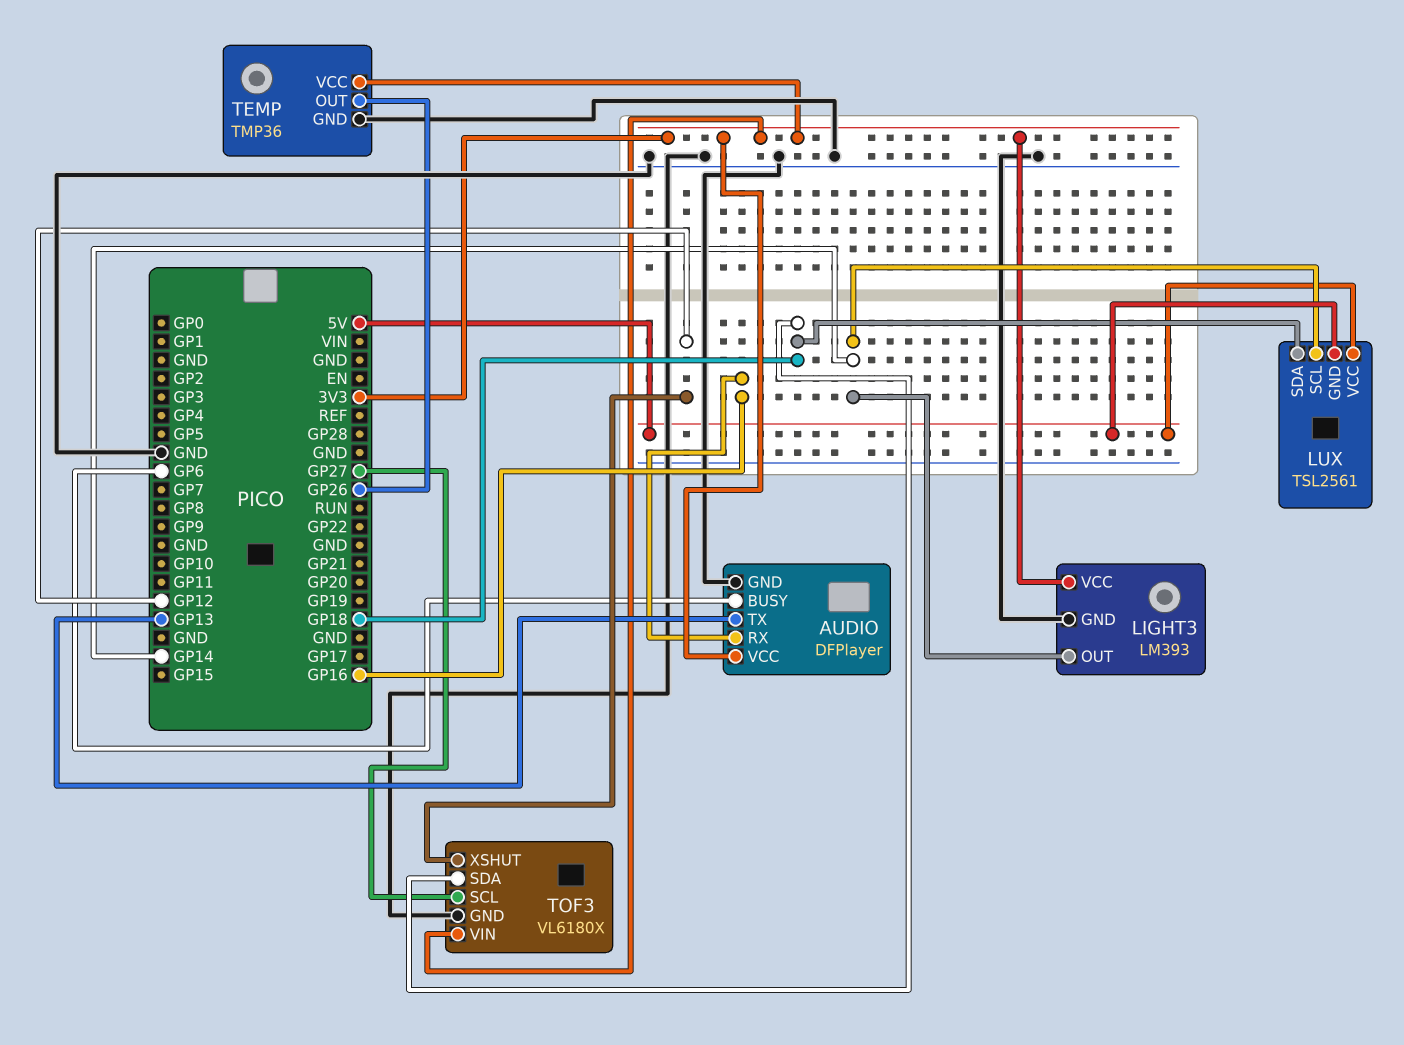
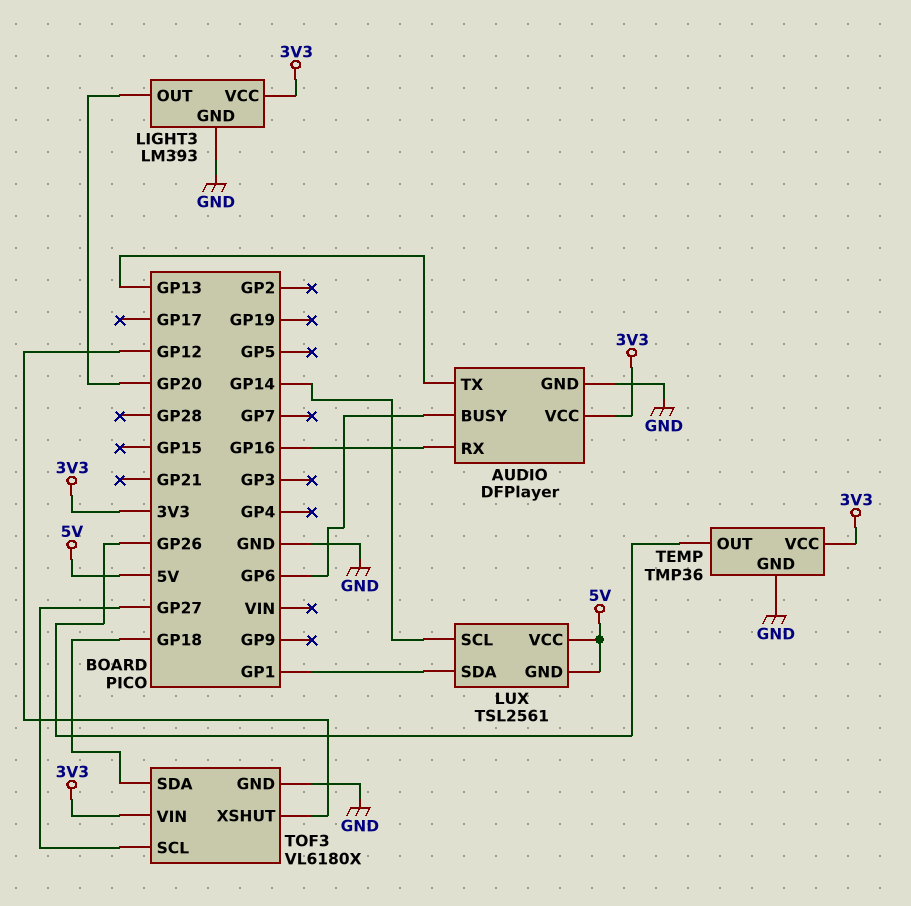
LIGHT3 pin OUT: GP14 -> GP20
LUX pin SDA: GP18 -> GP1

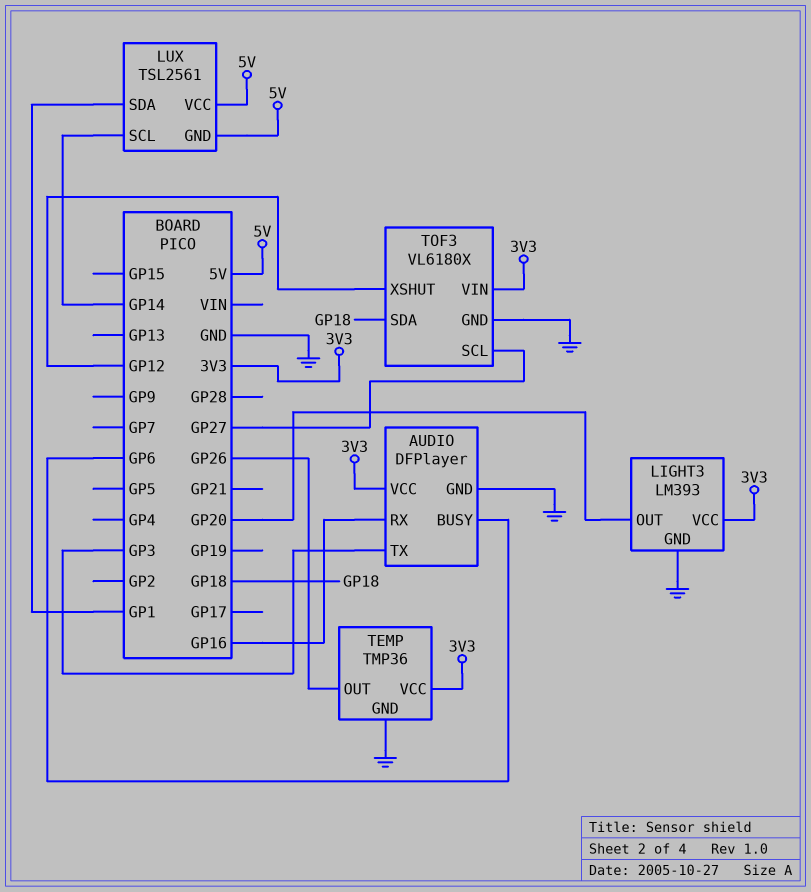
AUDIO pin TX: GP13 -> GP3

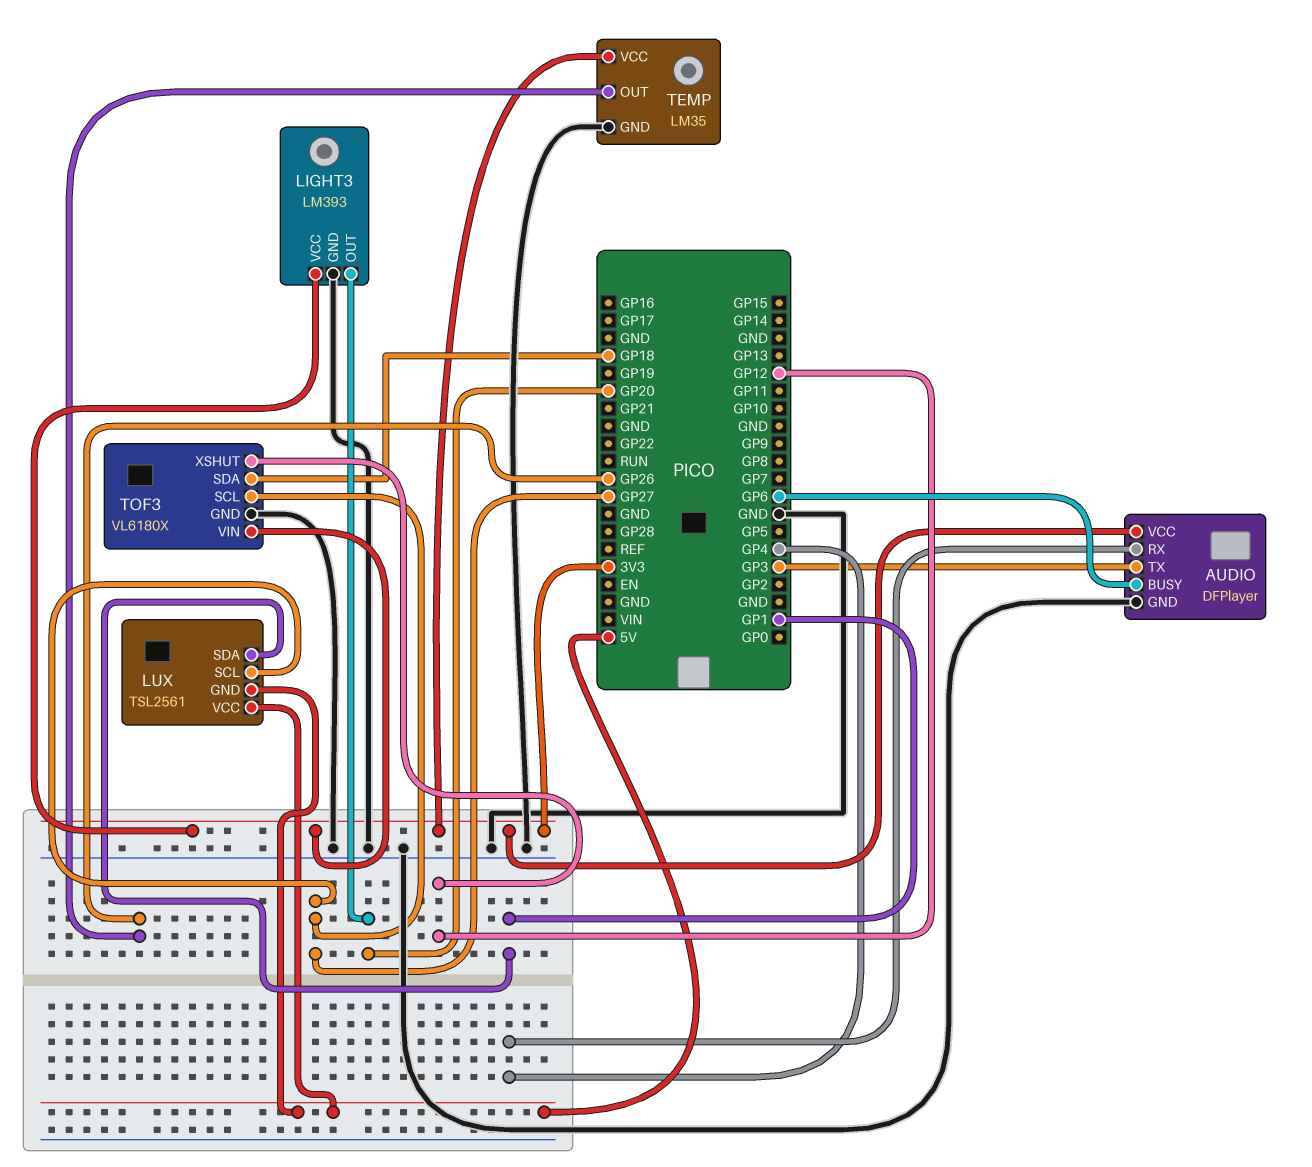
AUDIO pin RX: GP16 -> GP4
LUX pin SCL: GP14 -> GP27
TEMP: TMP36 -> LM35

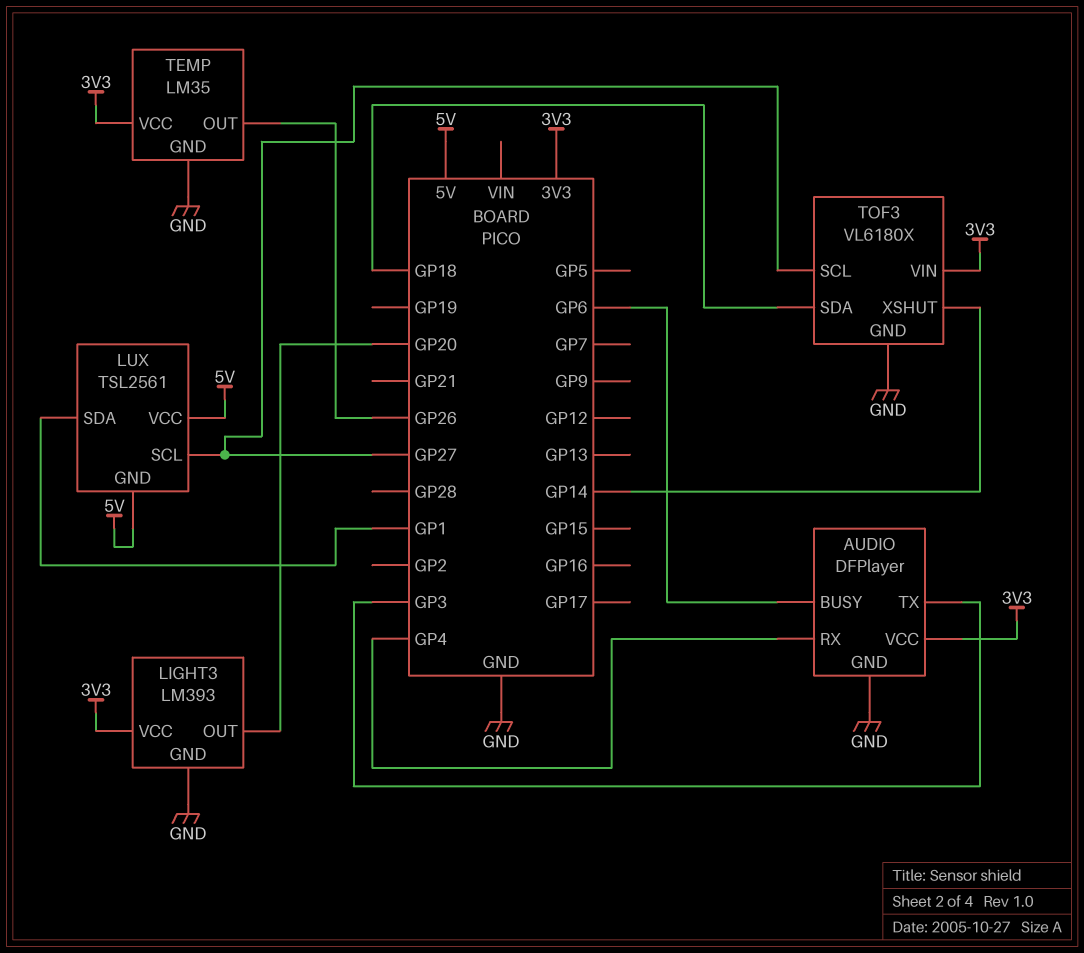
TOF3 pin XSHUT: GP12 -> GP14

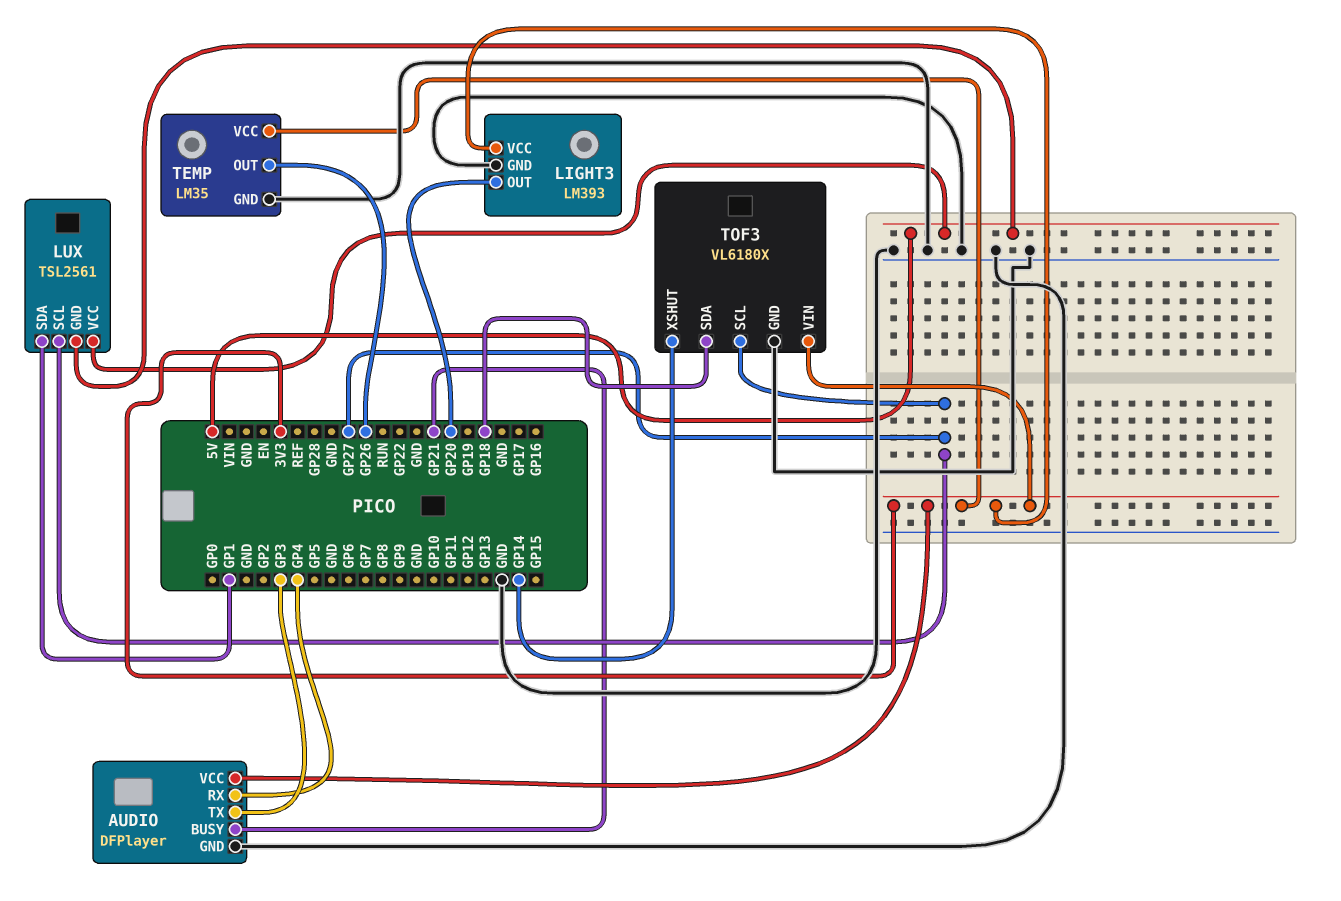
AUDIO pin BUSY: GP6 -> GP21

